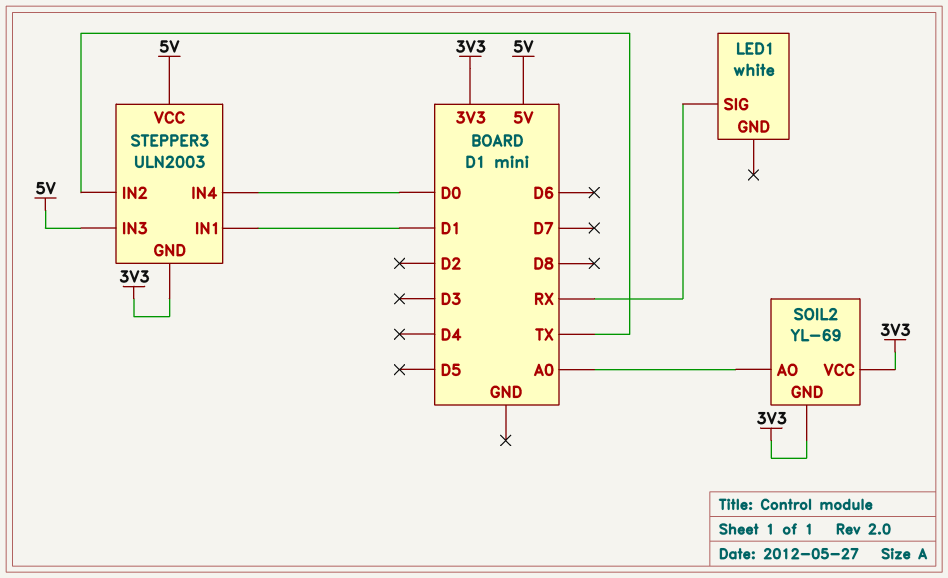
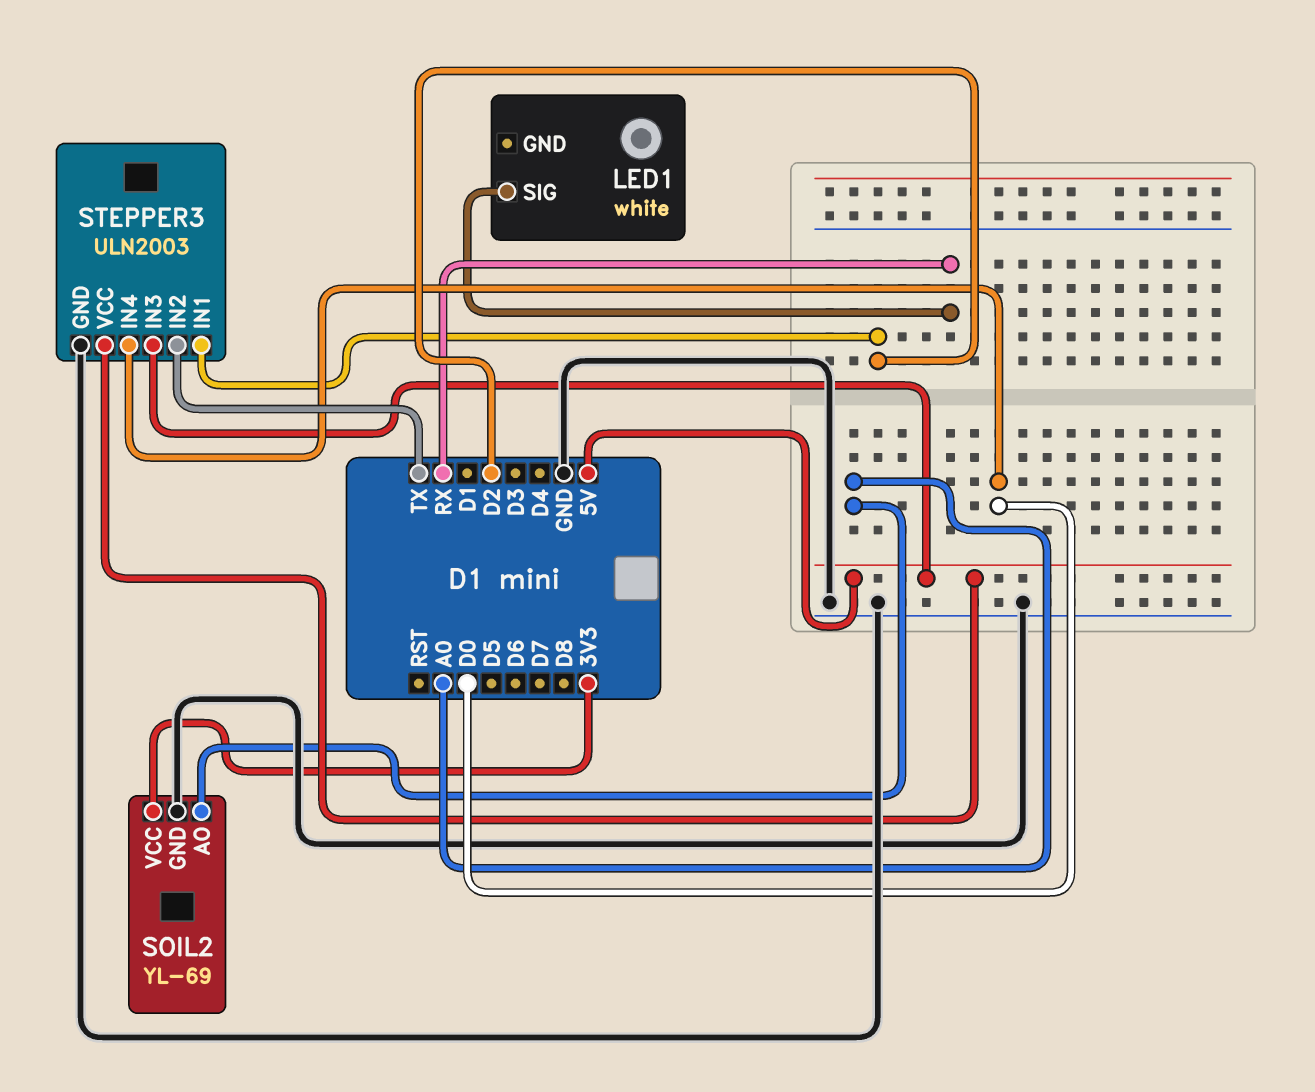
SOIL2 pin GND: 3V3 -> GND
STEPPER3 pin GND: 3V3 -> GND
STEPPER3 pin IN1: D1 -> D2

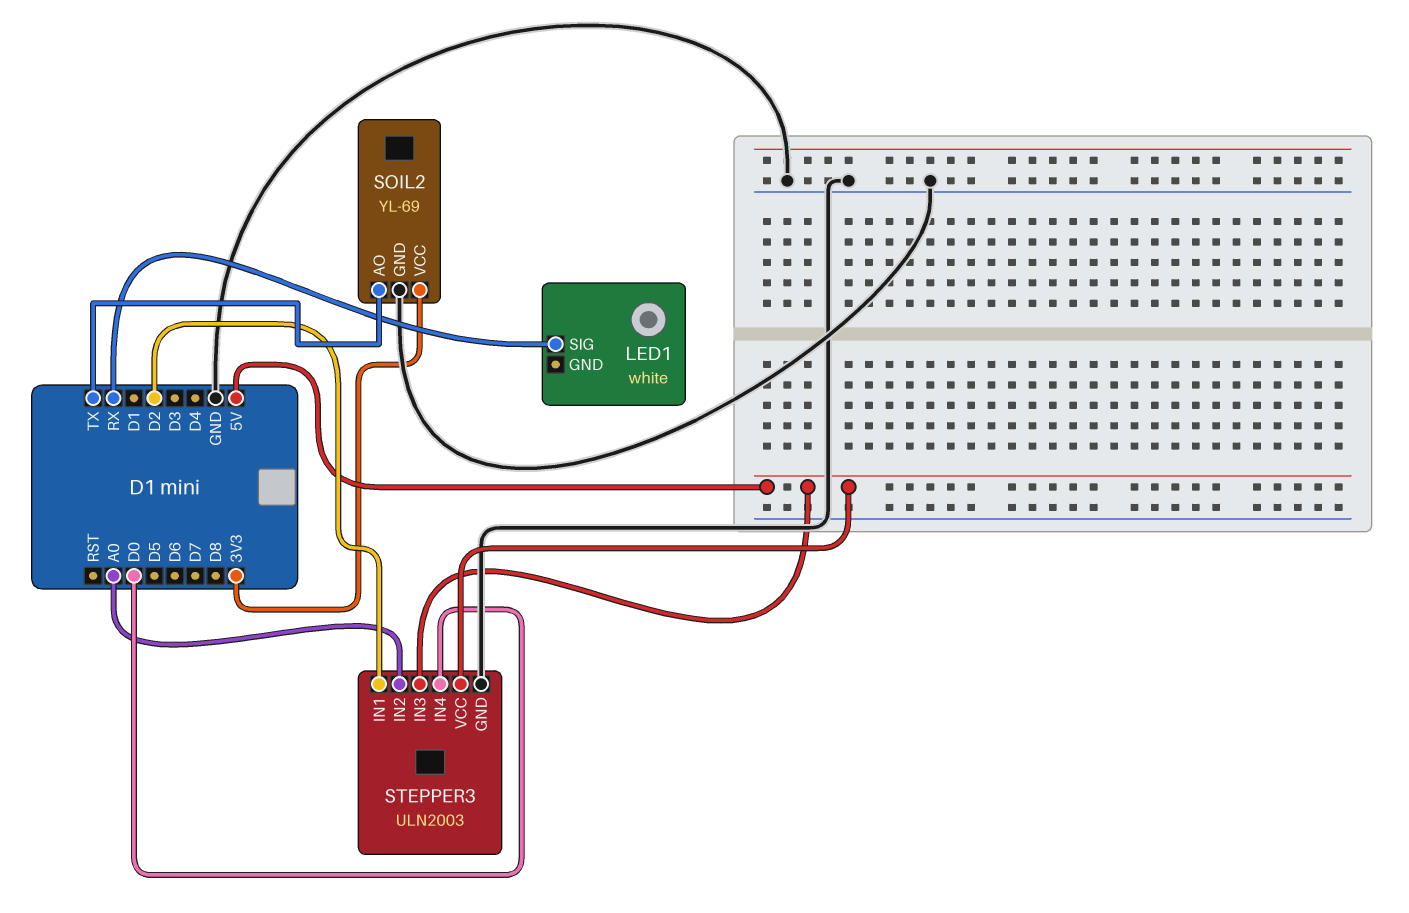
SOIL2 pin AO: A0 -> TX
STEPPER3 pin IN2: TX -> A0

